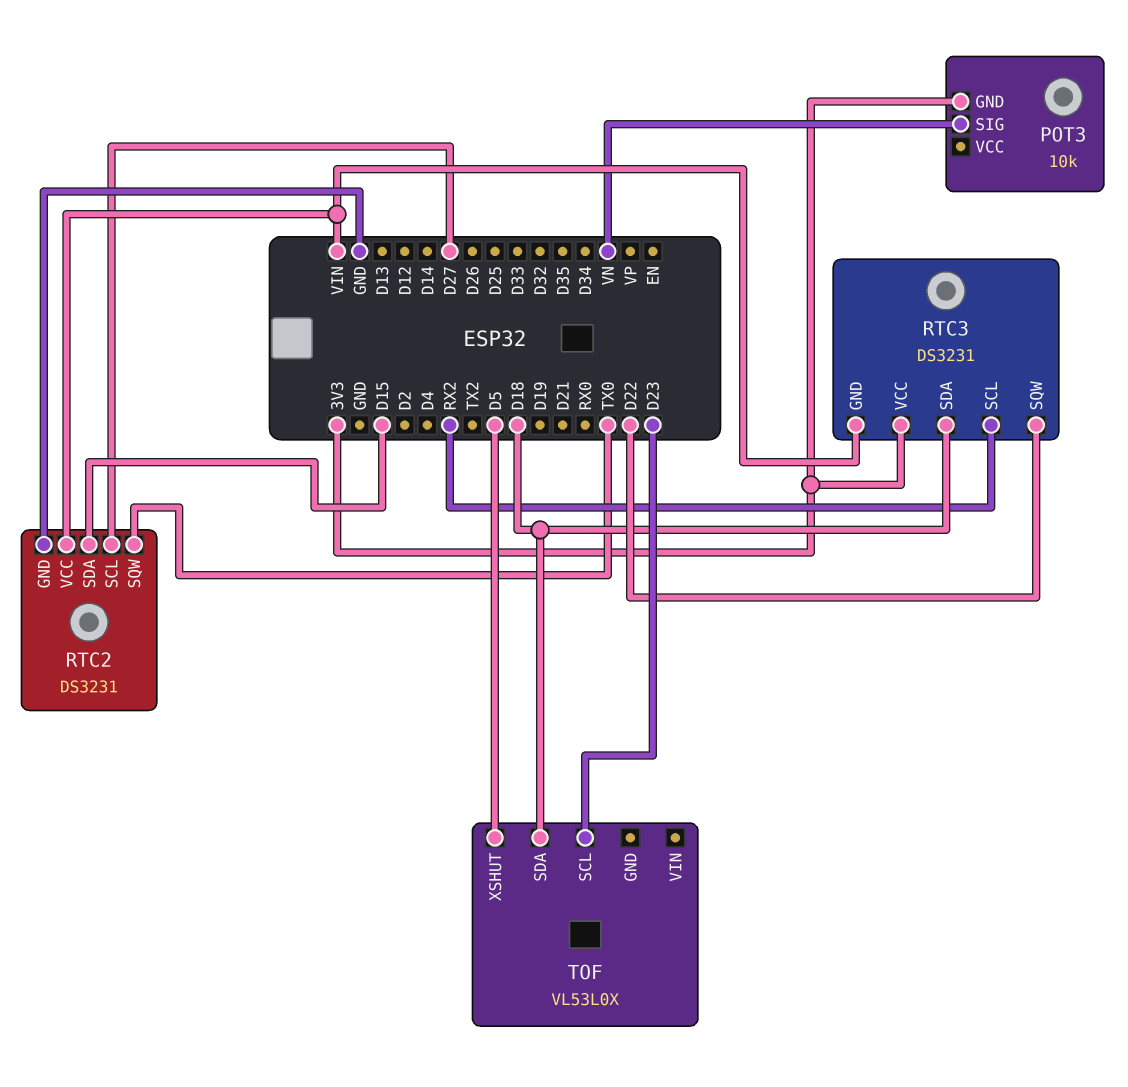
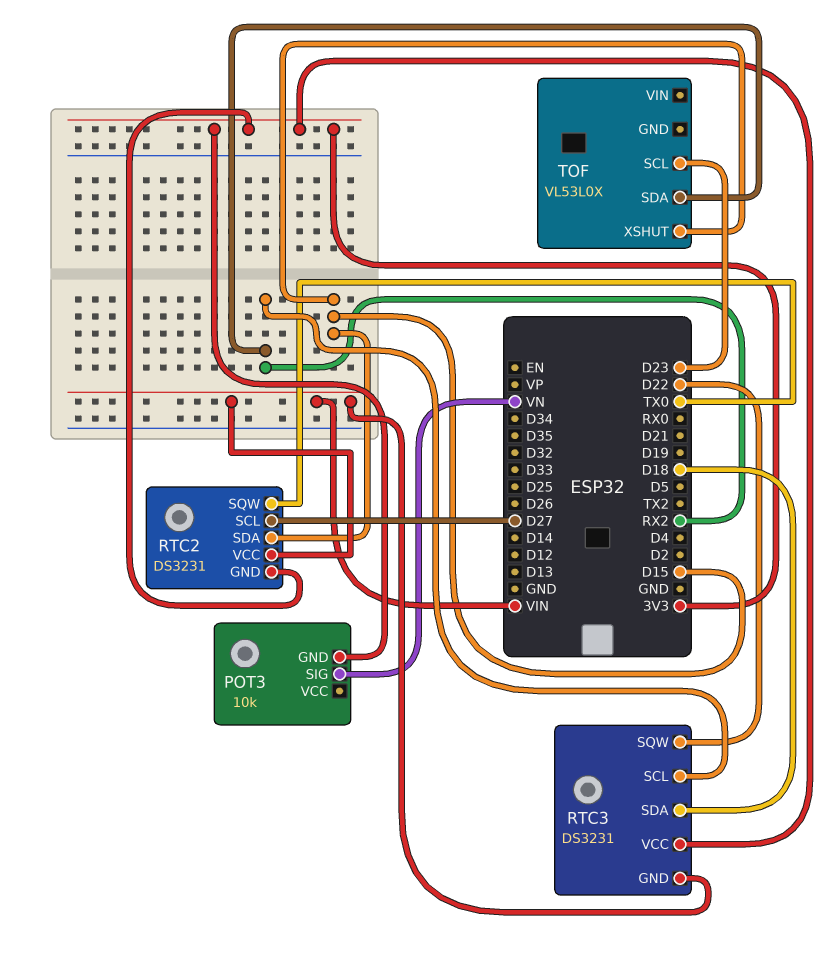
RTC2 pin GND: GND -> 3V3
TOF pin SDA: D18 -> RX2
TOF pin XSHUT: D5 -> D15

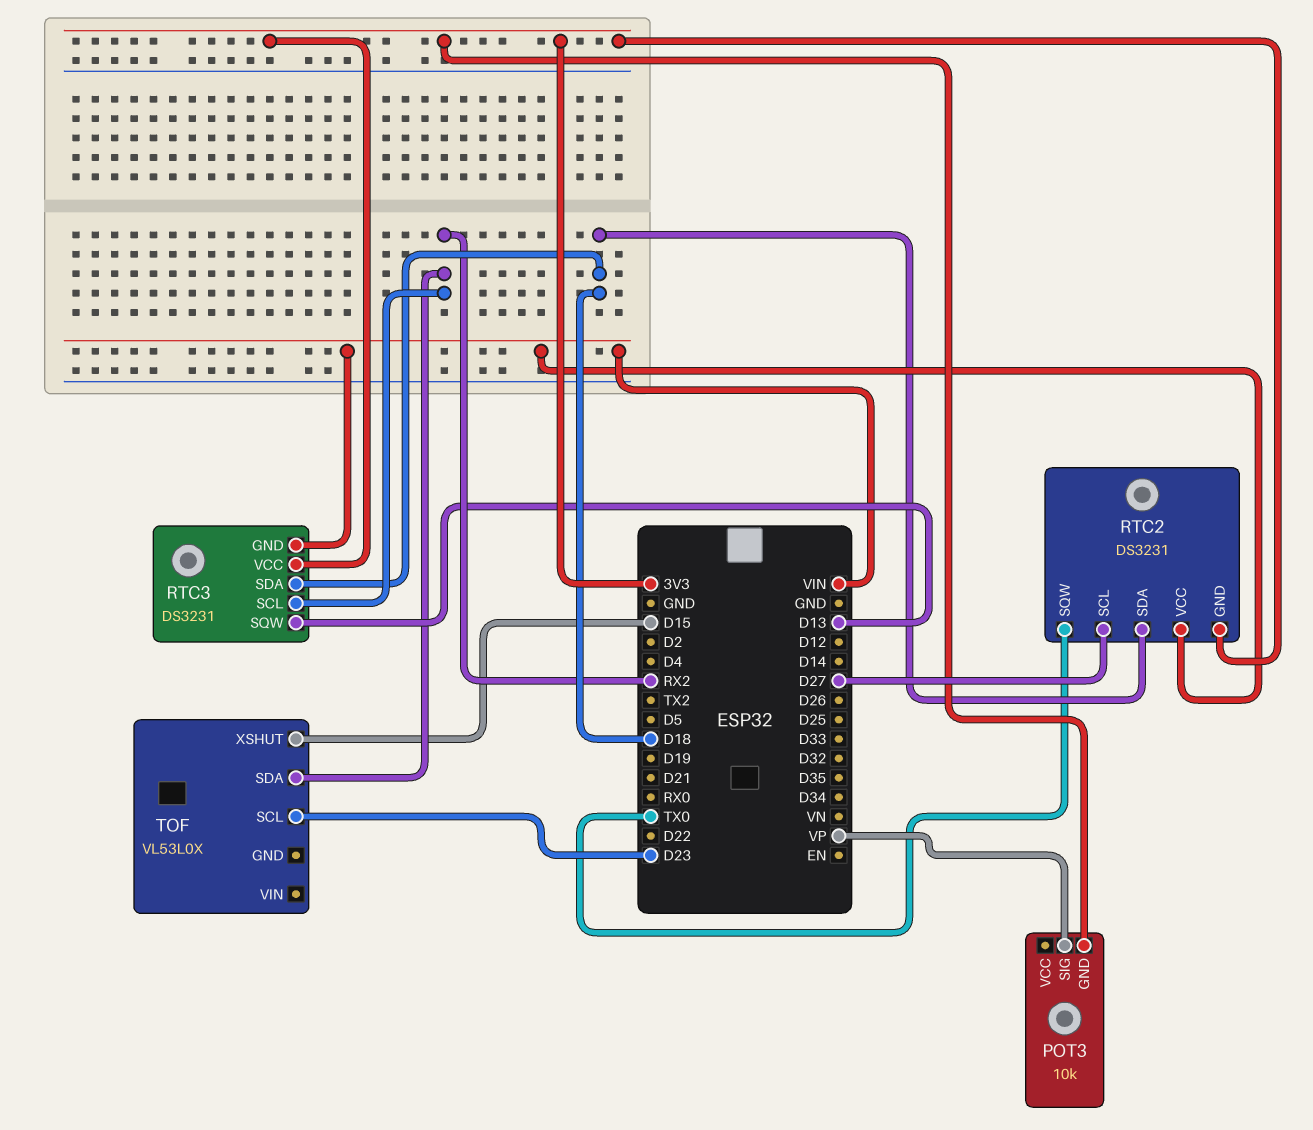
POT3 pin SIG: VN -> VP
RTC2 pin SDA: D15 -> D18
RTC3 pin SQW: D22 -> D13

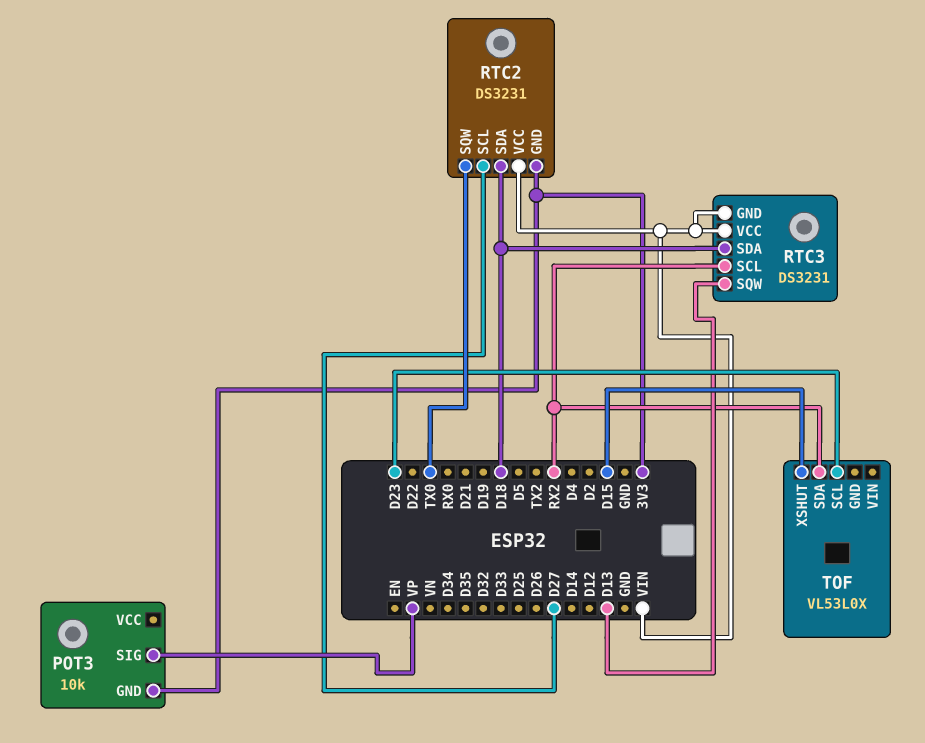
RTC3 pin VCC: 3V3 -> VIN

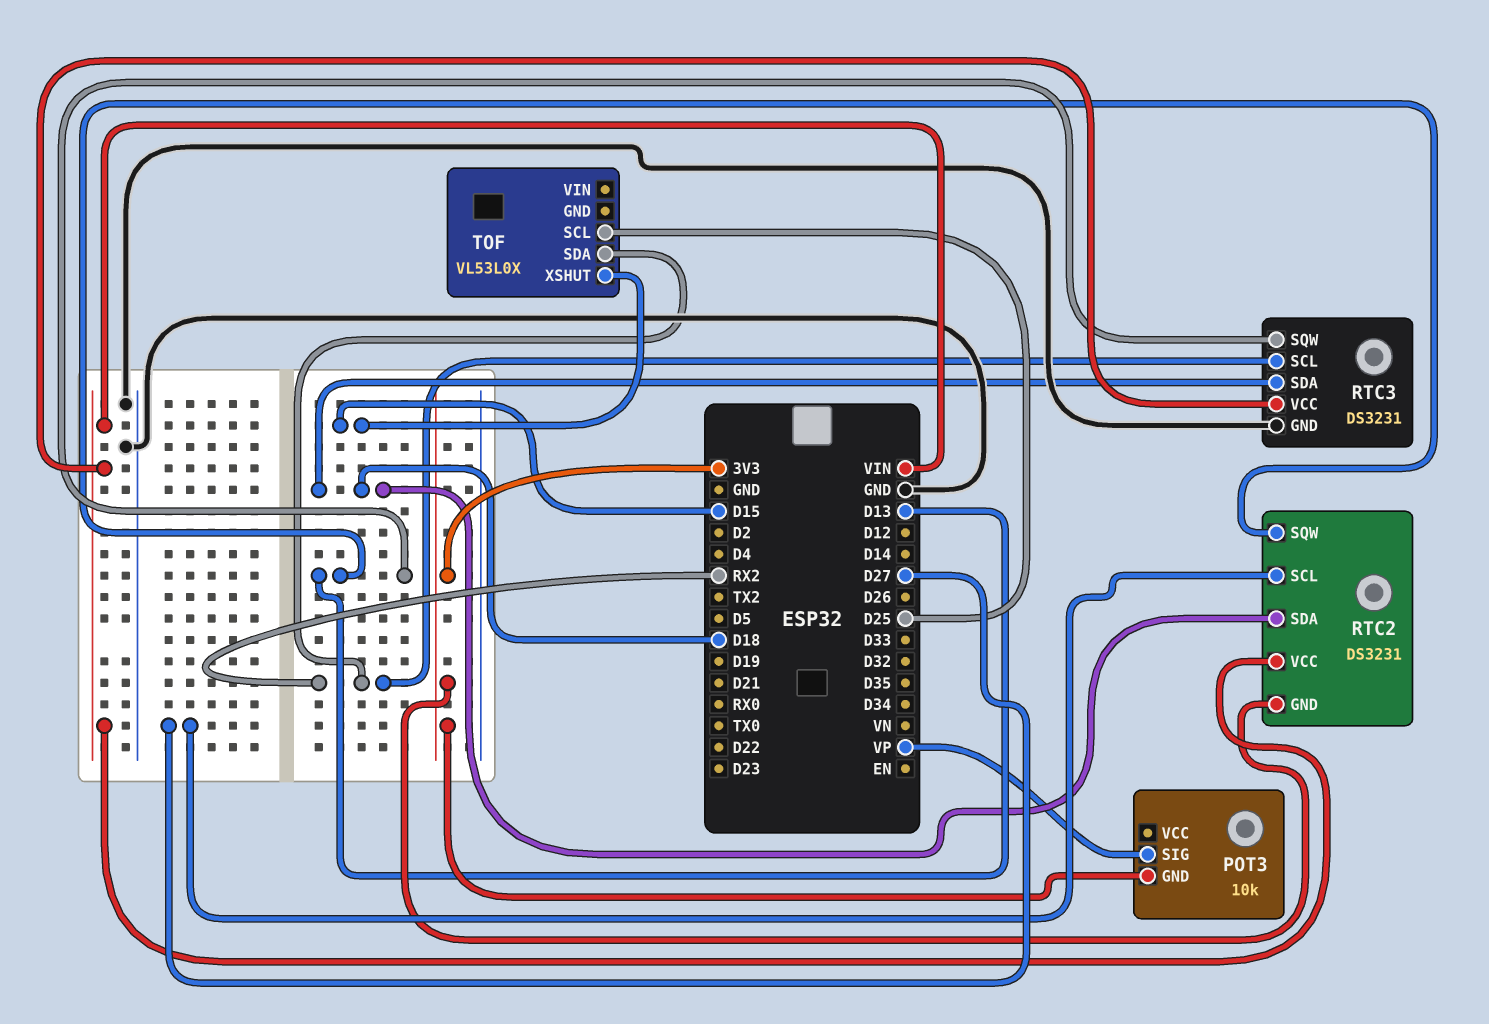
RTC2 pin SQW: TX0 -> D13
RTC3 pin GND: VIN -> GND
TOF pin SCL: D23 -> D25

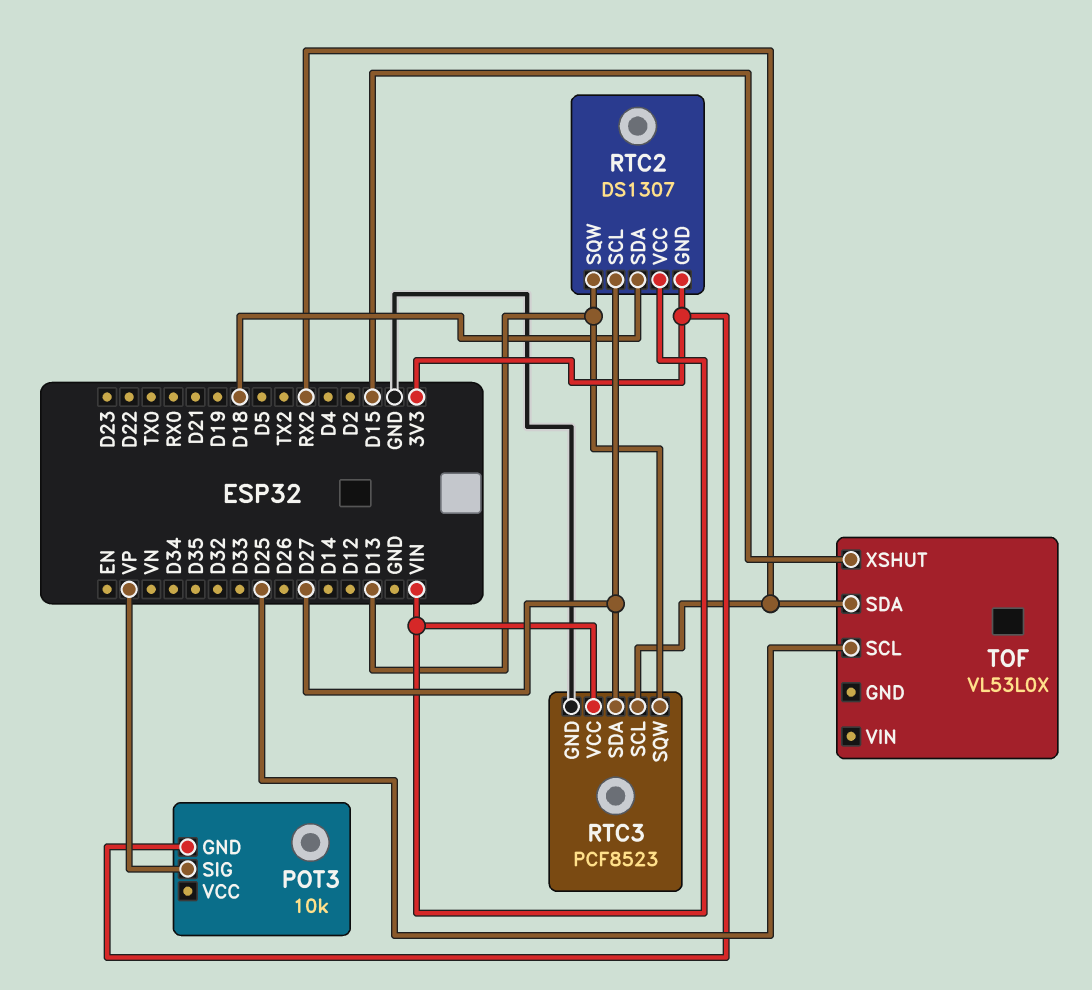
RTC2: DS3231 -> DS1307
RTC3: DS3231 -> PCF8523
RTC3 pin SDA: D18 -> D27

